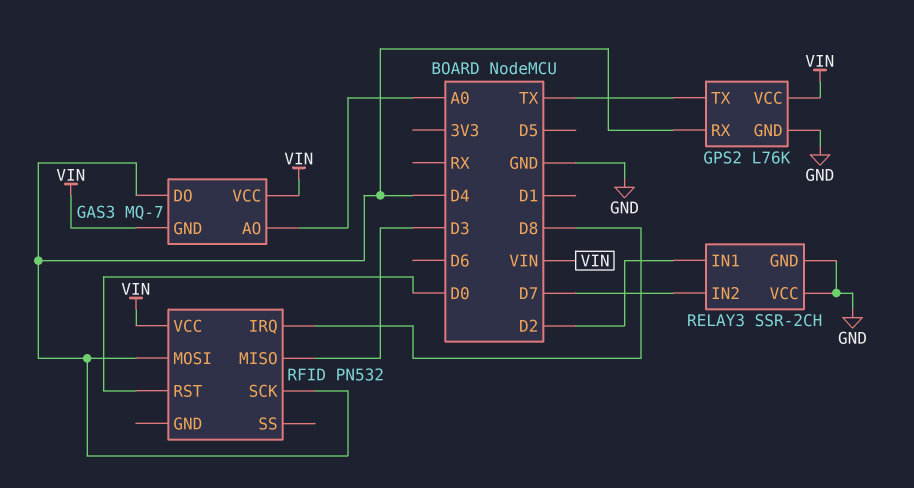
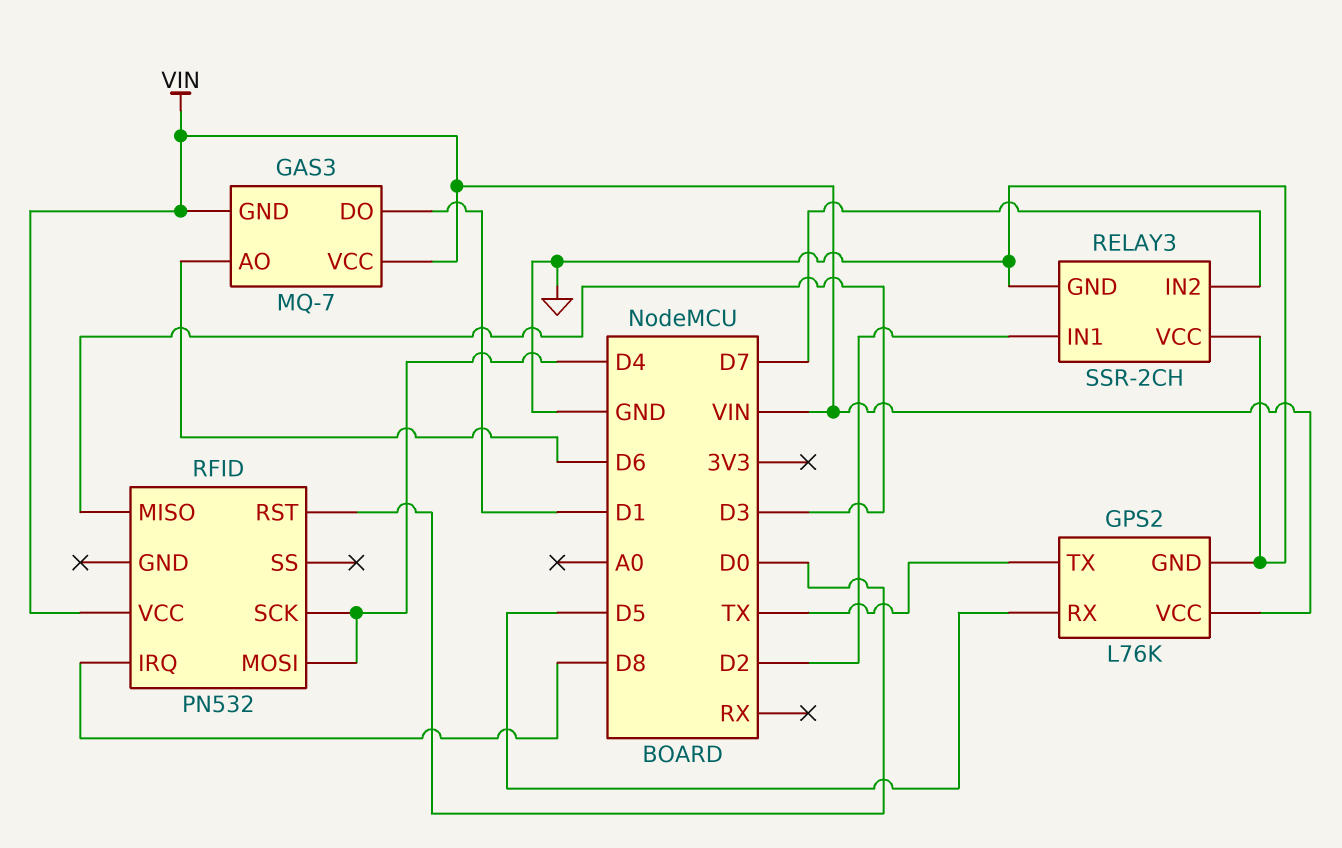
GAS3 pin AO: A0 -> D6
GAS3 pin DO: D4 -> D1
GPS2 pin RX: D4 -> D5

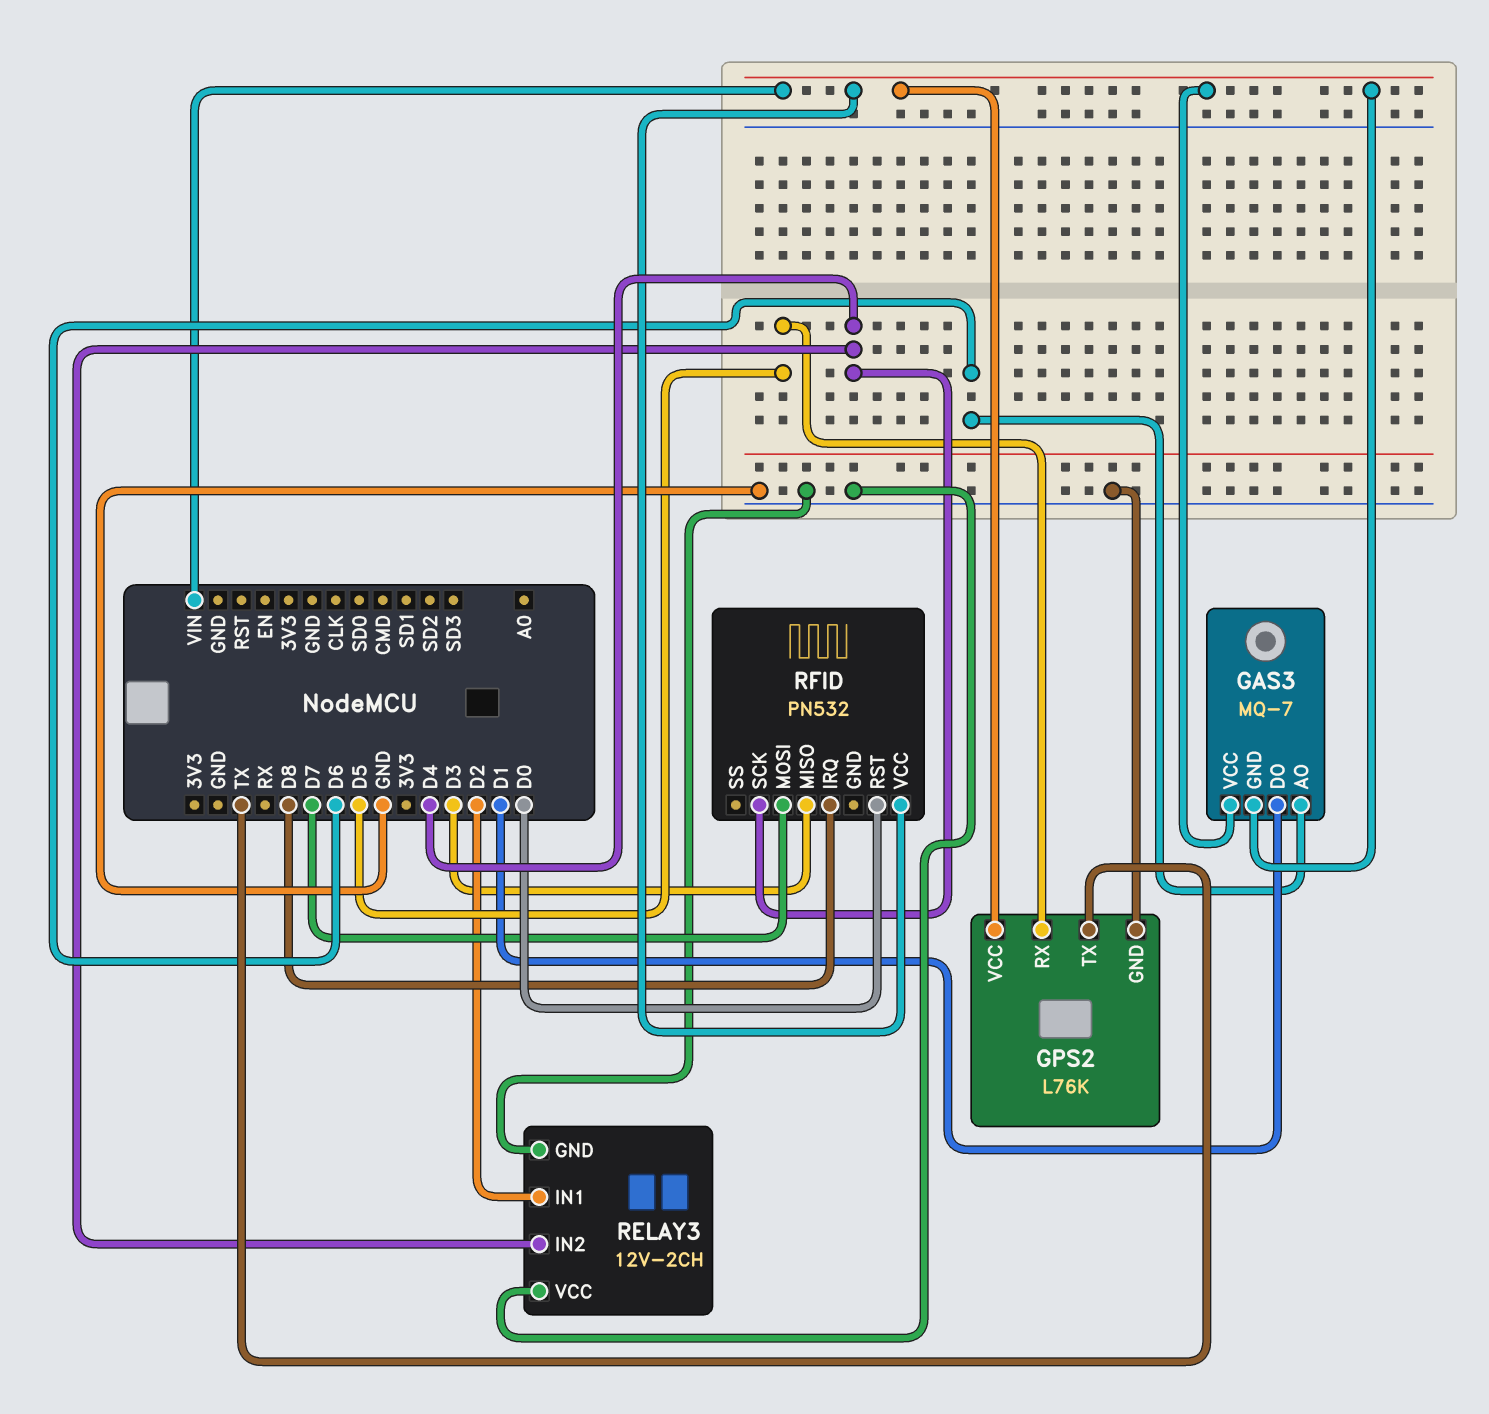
RELAY3: SSR-2CH -> 12V-2CH
RELAY3 pin IN2: D7 -> D4
RFID pin MOSI: D4 -> D7

